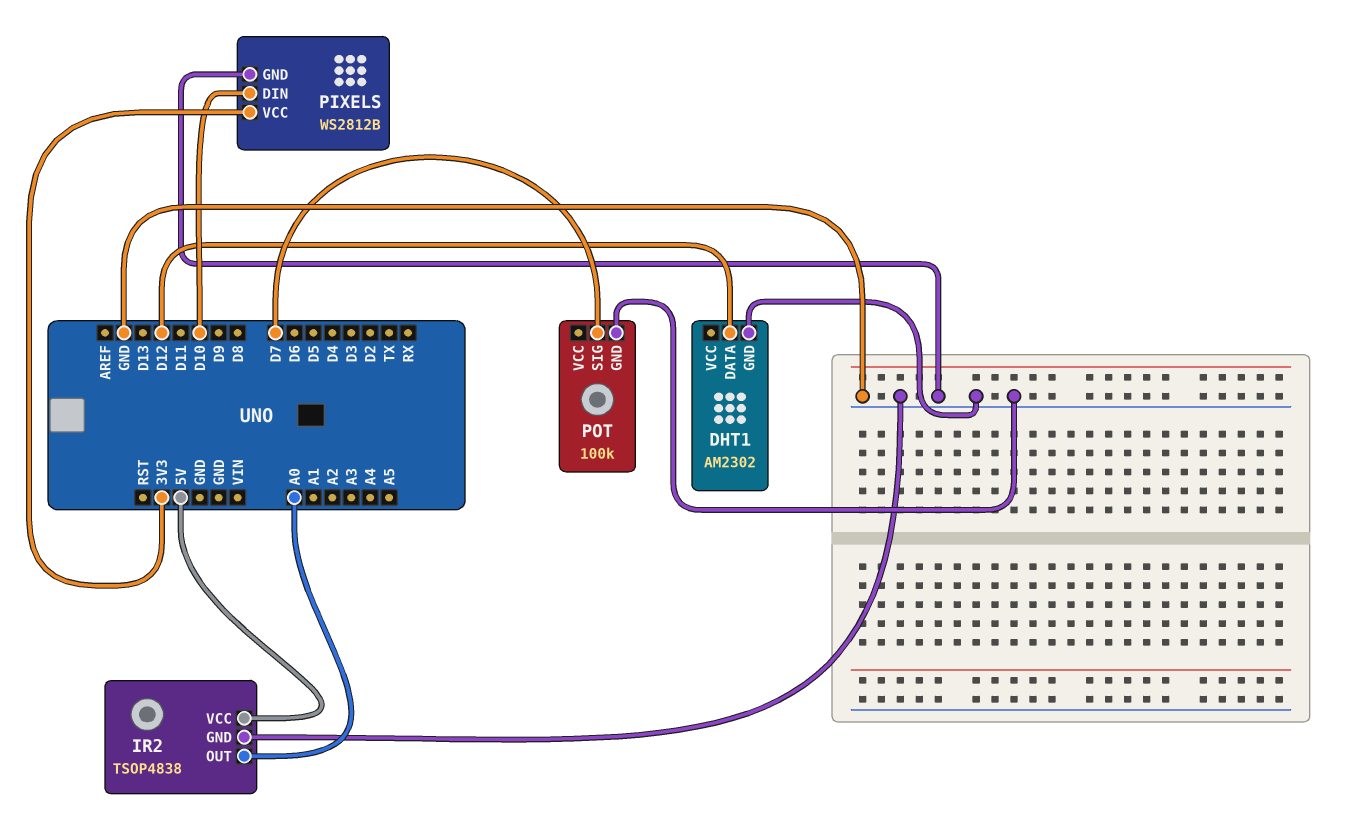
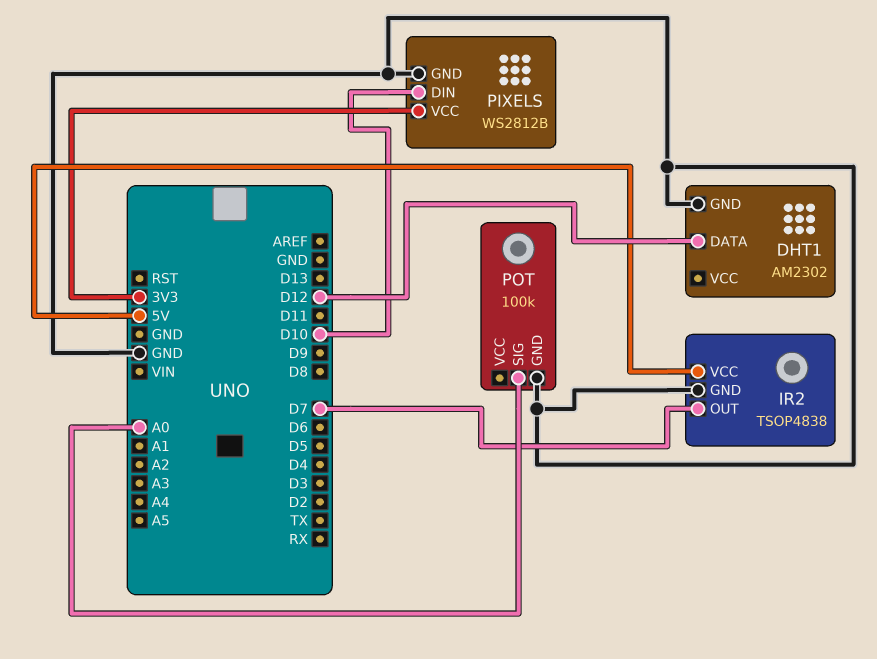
IR2 pin OUT: A0 -> D7
POT pin SIG: D7 -> A0

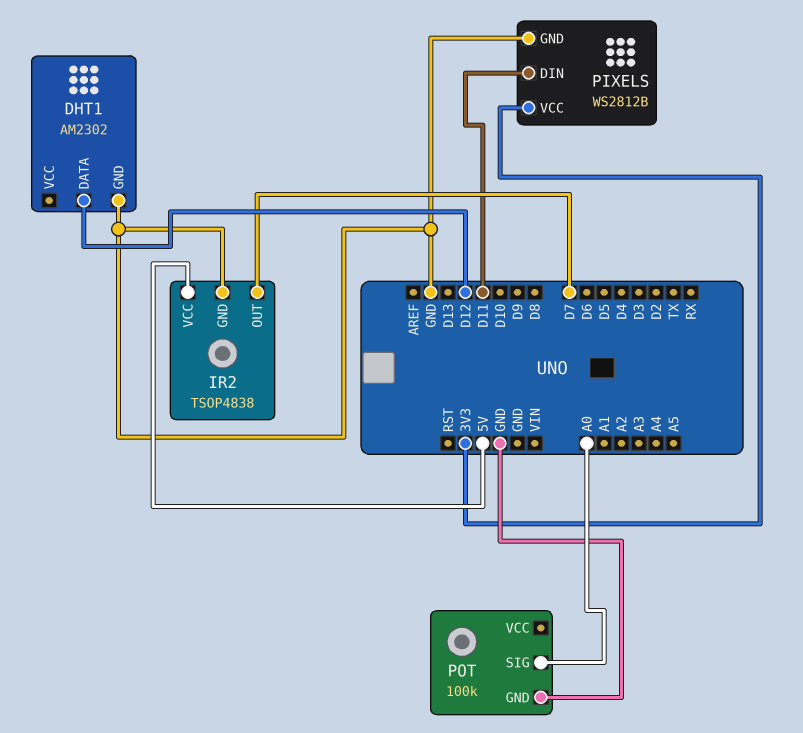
PIXELS pin DIN: D10 -> D11

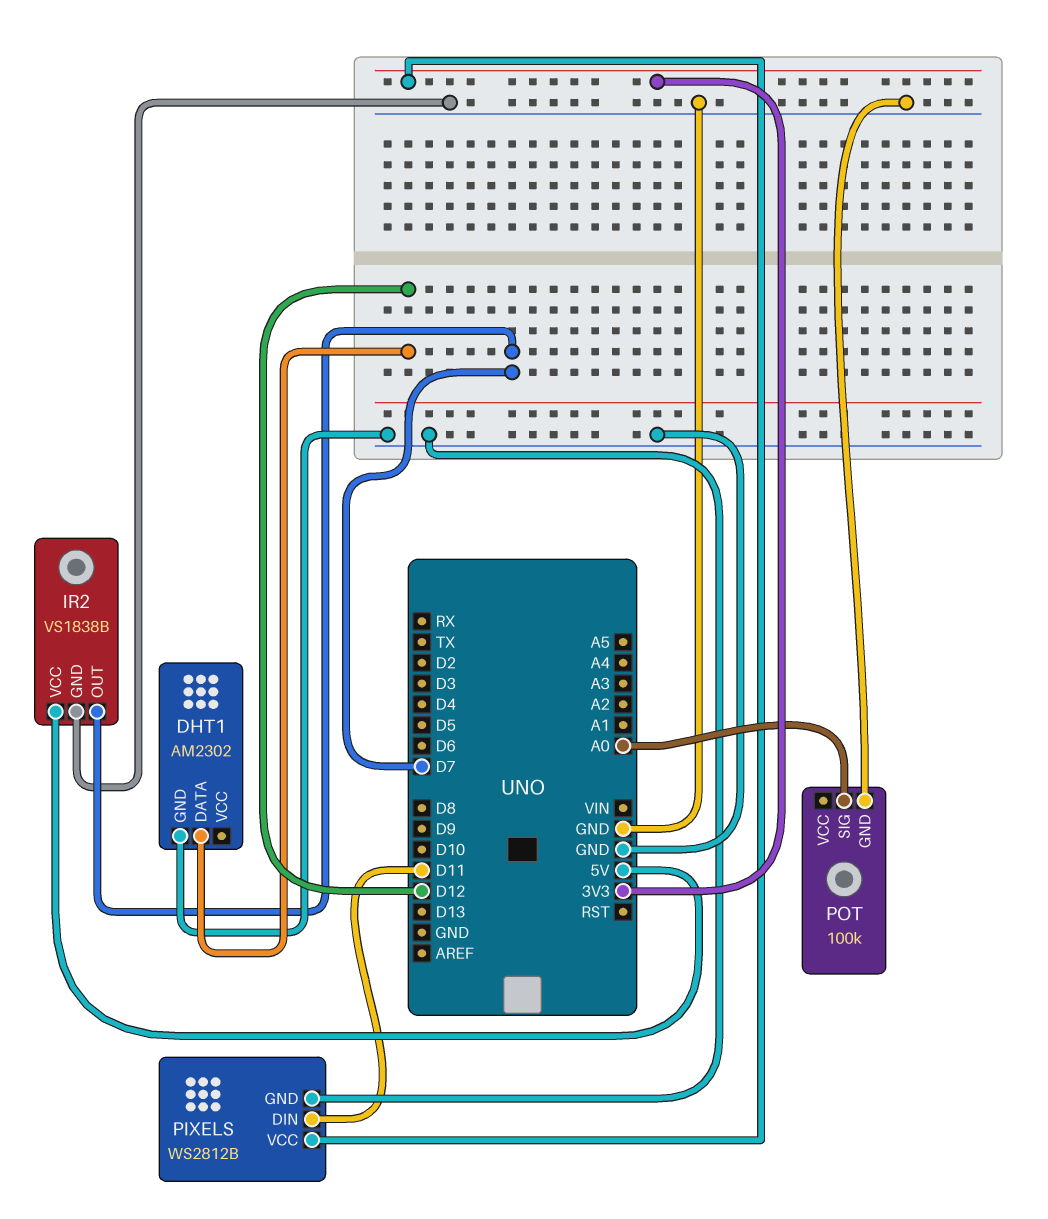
IR2: TSOP4838 -> VS1838B

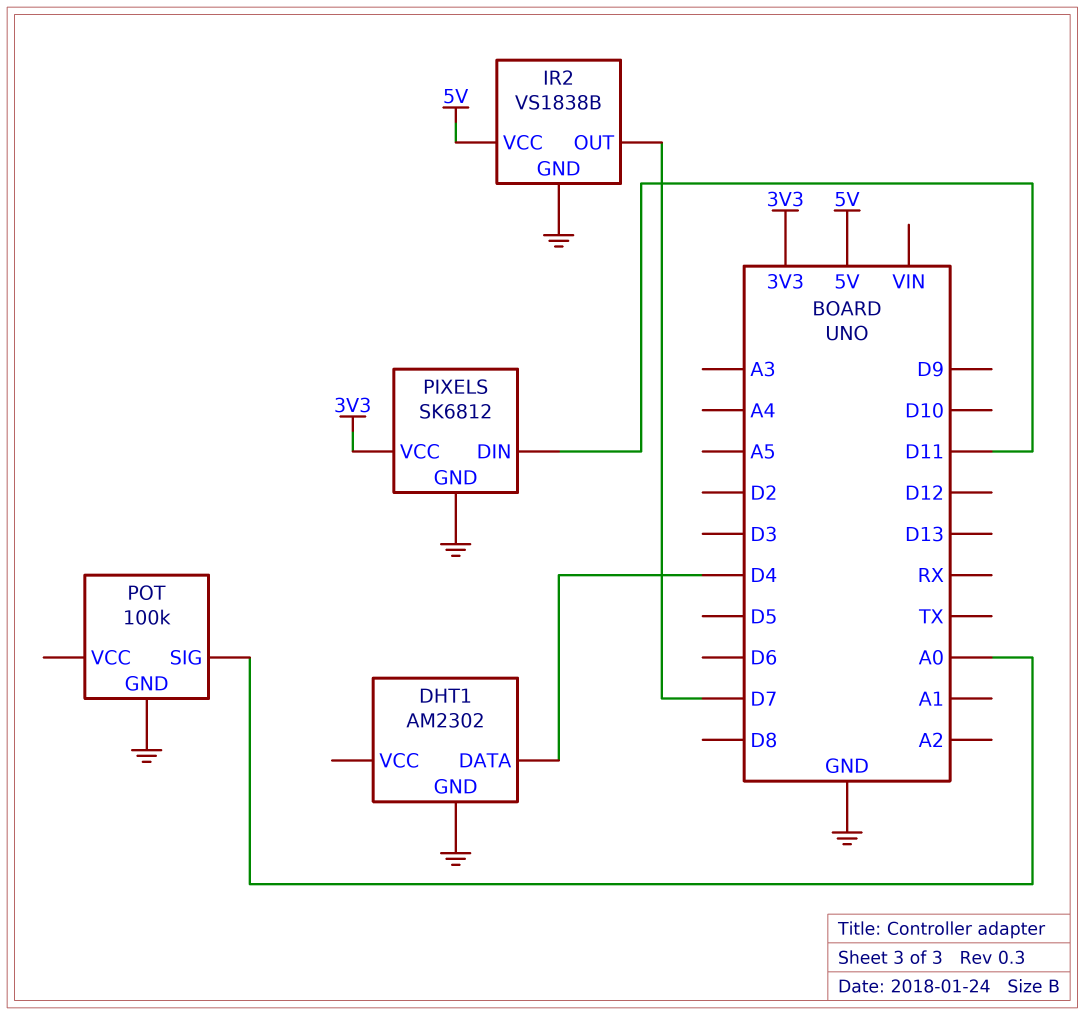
DHT1 pin DATA: D12 -> D4
PIXELS: WS2812B -> SK6812

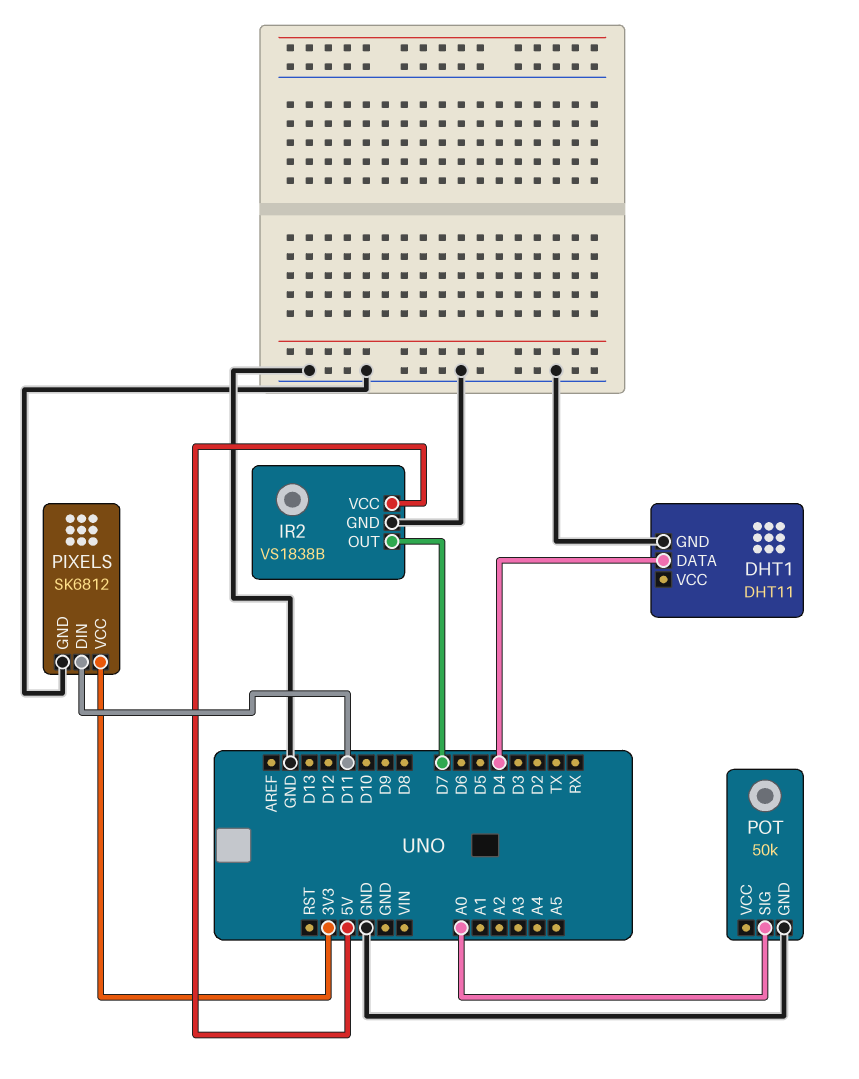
DHT1: AM2302 -> DHT11
POT: 100k -> 50k

